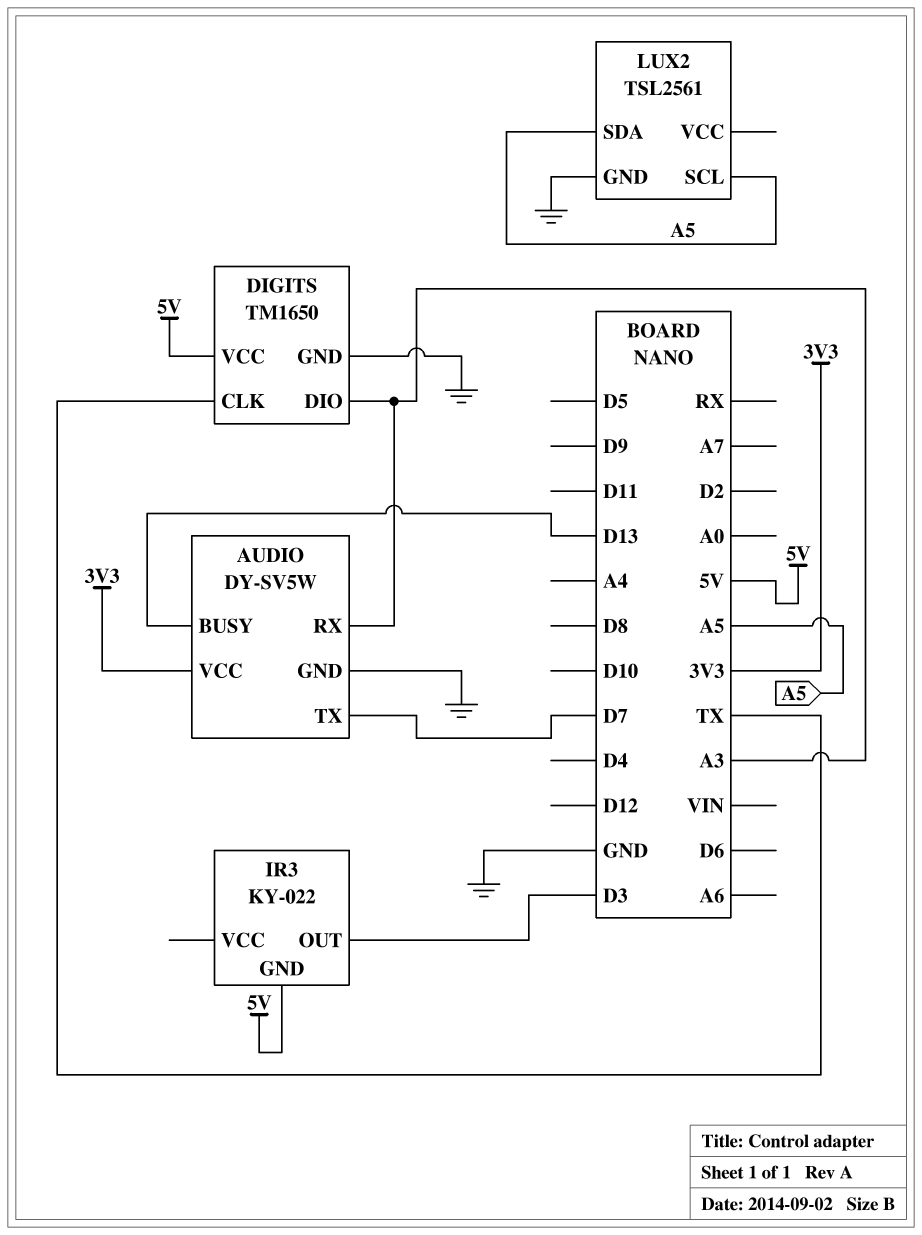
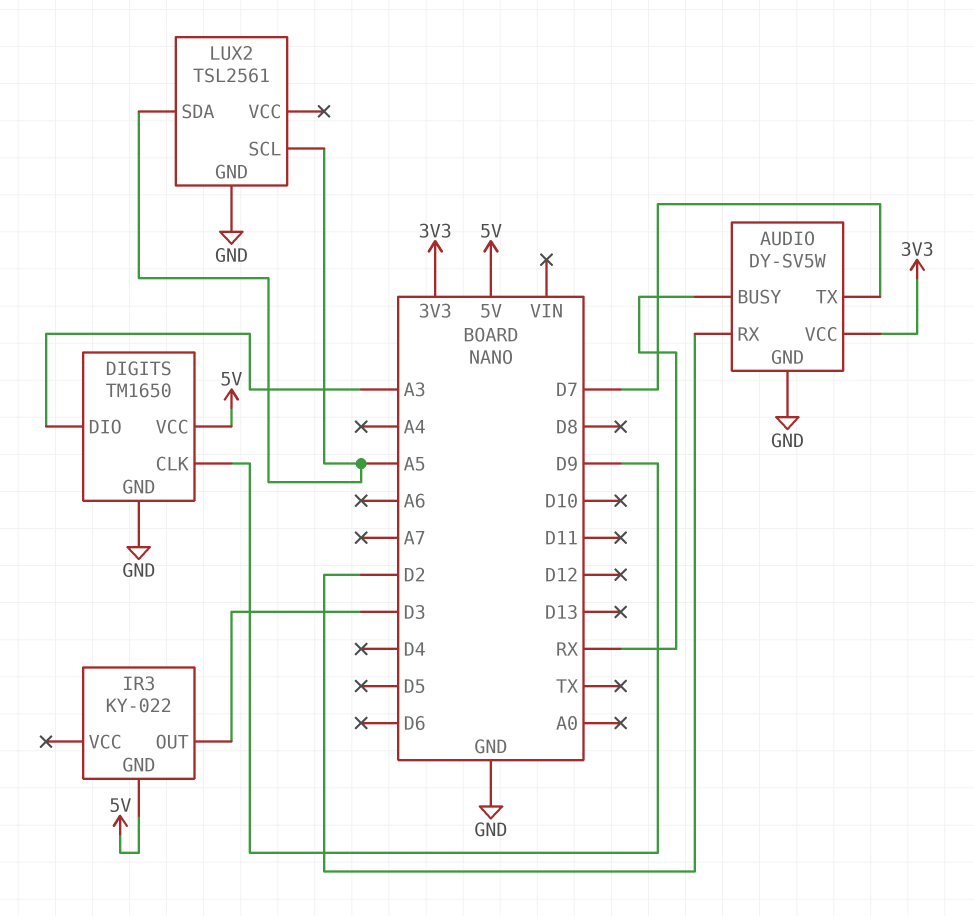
AUDIO pin BUSY: D13 -> RX
AUDIO pin RX: A3 -> D2
DIGITS pin CLK: TX -> D9

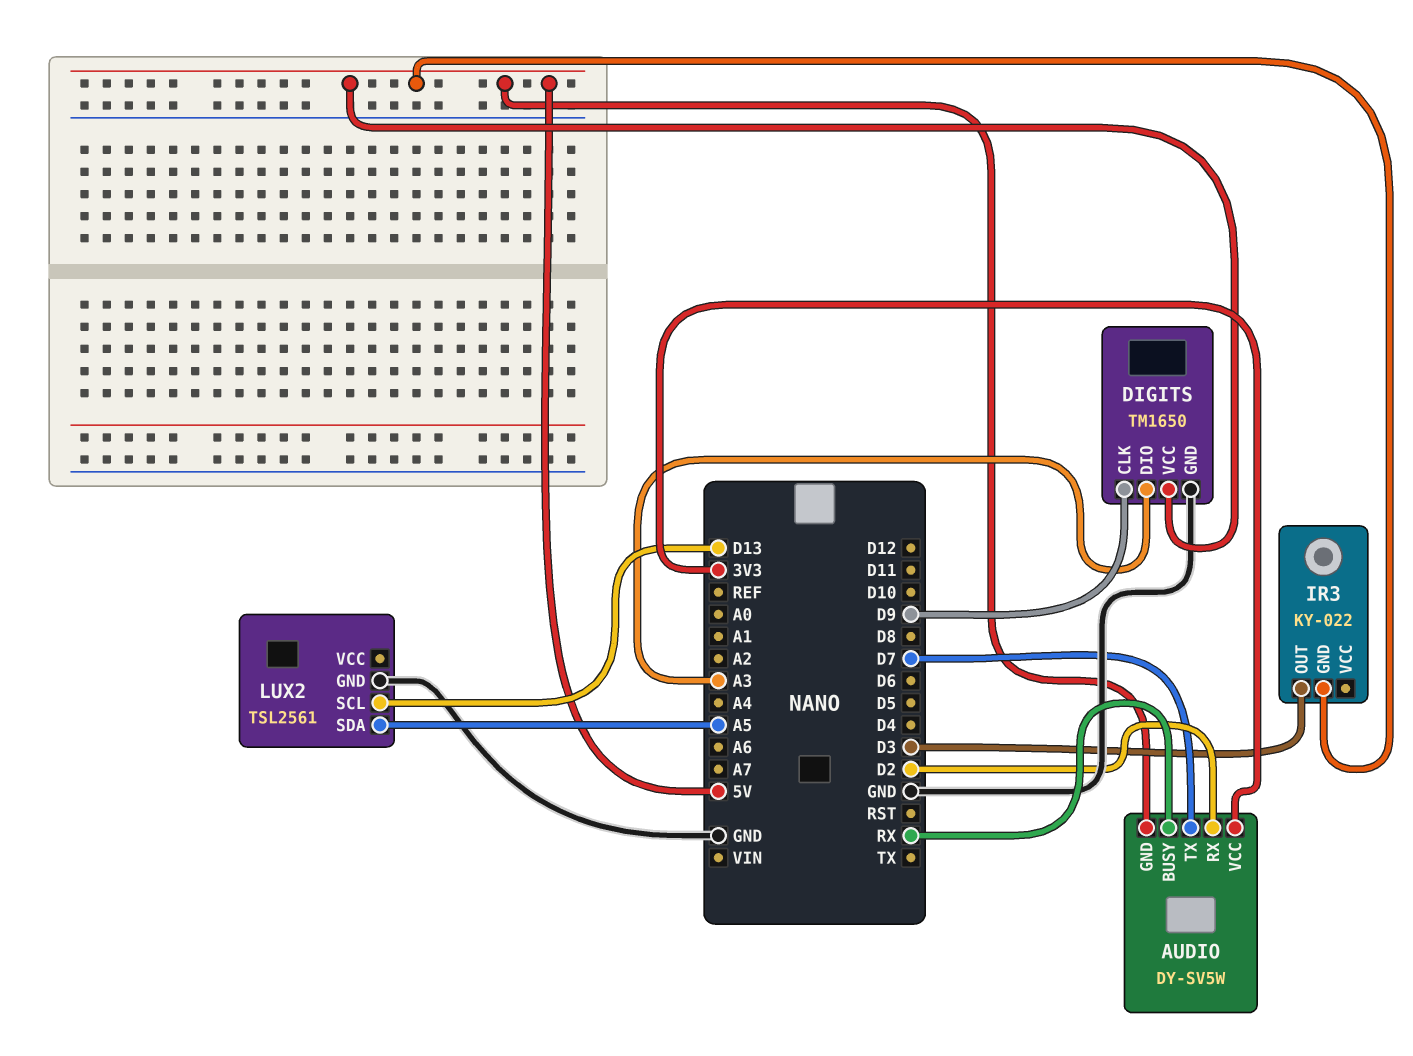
AUDIO pin GND: GND -> 5V
LUX2 pin SCL: A5 -> D13

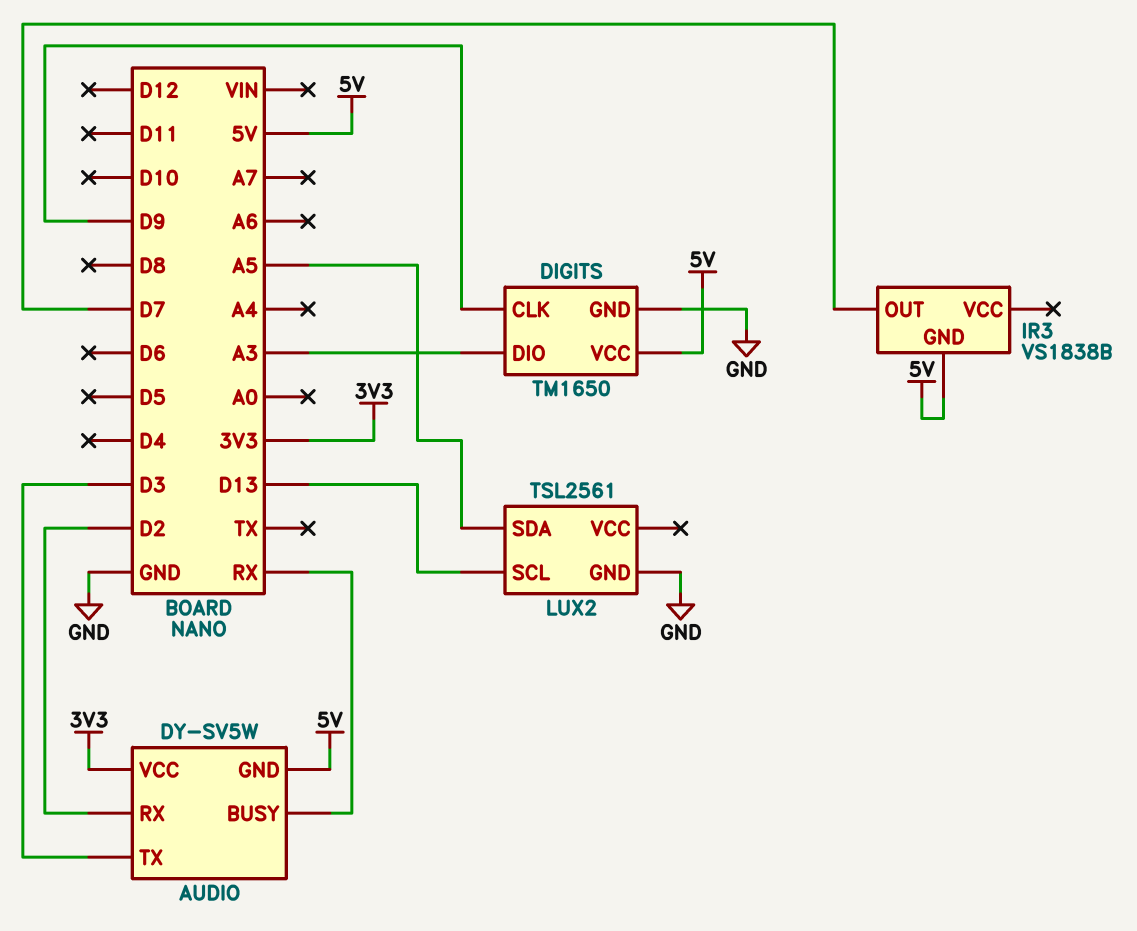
AUDIO pin TX: D7 -> D3
IR3: KY-022 -> VS1838B
IR3 pin OUT: D3 -> D7

